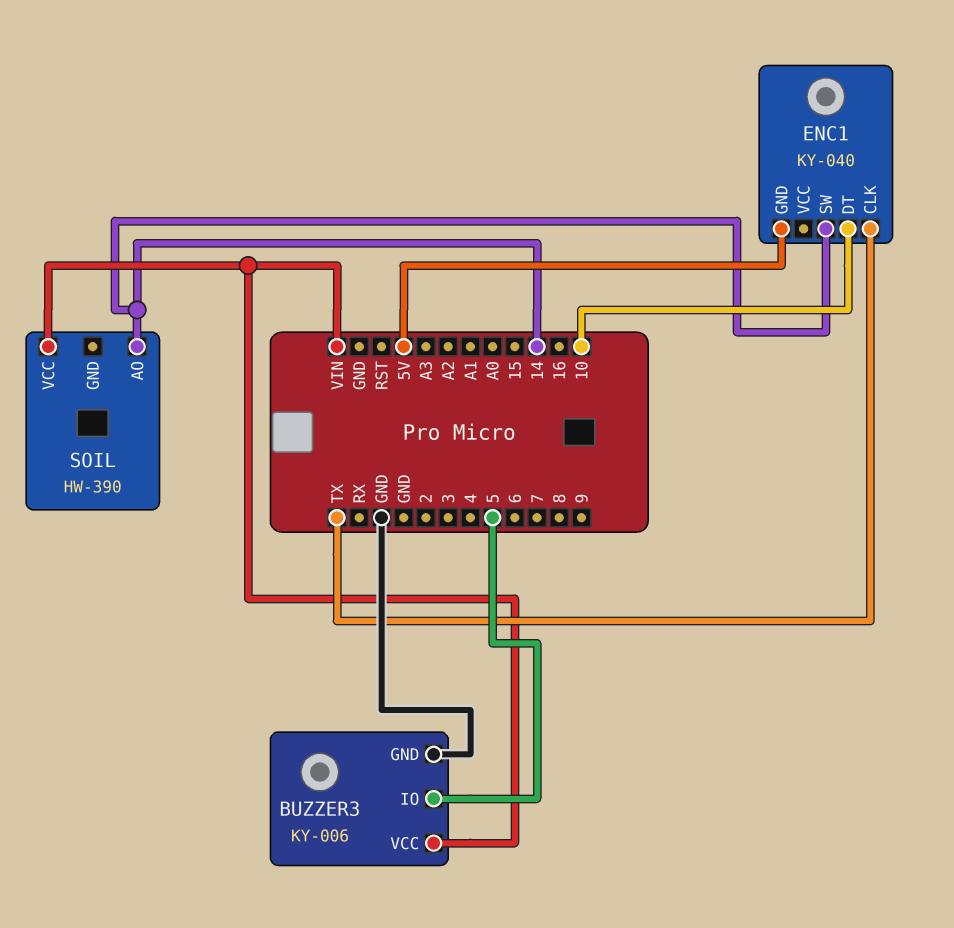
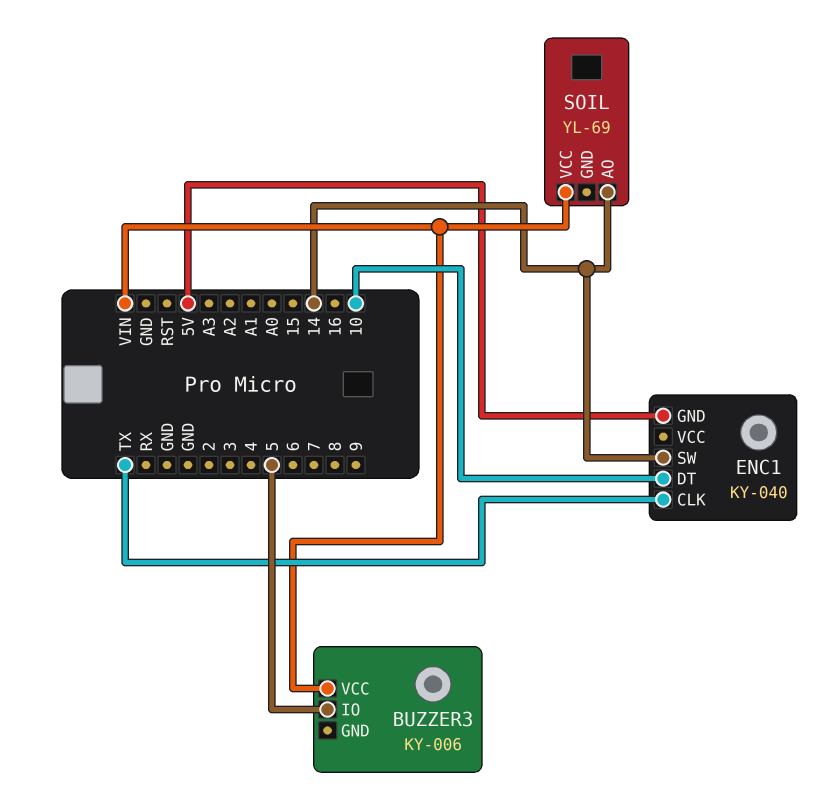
BUZZER3 pin GND: GND -> none
SOIL: HW-390 -> YL-69

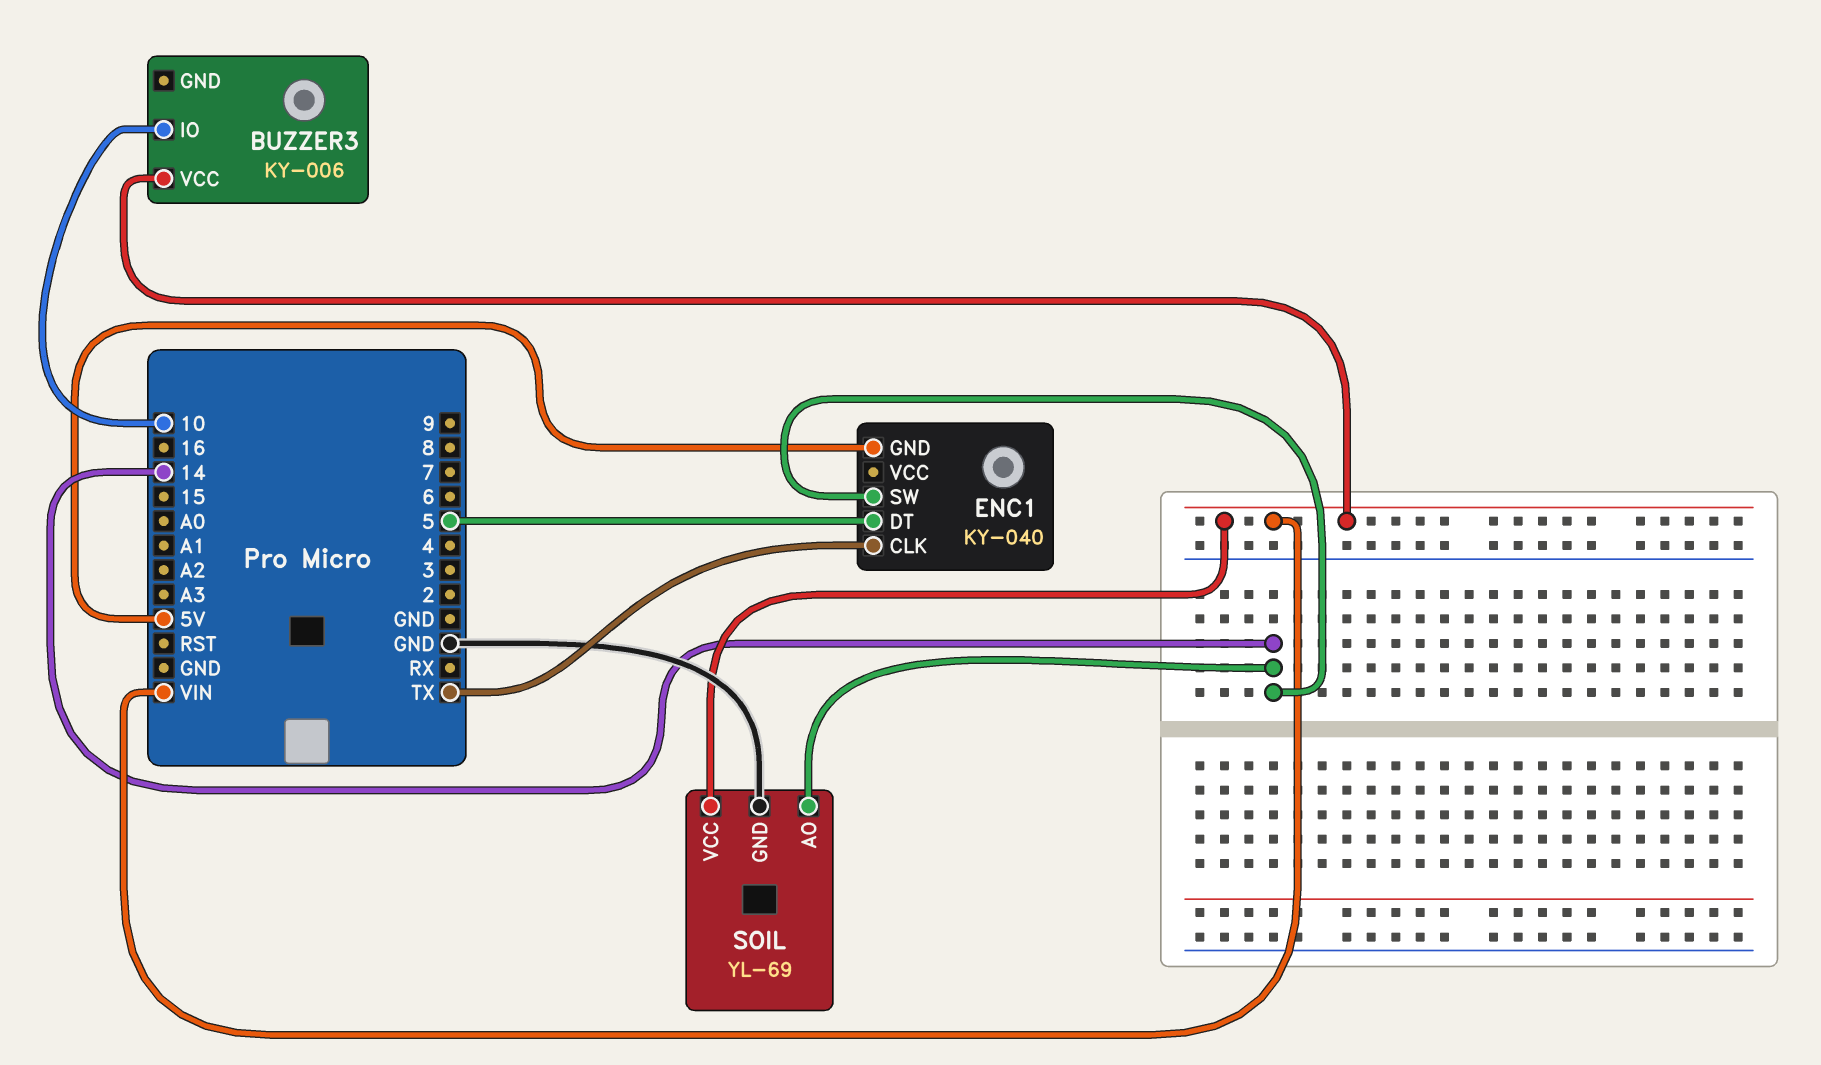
BUZZER3 pin IO: 5 -> 10
ENC1 pin DT: 10 -> 5
SOIL pin GND: none -> GND

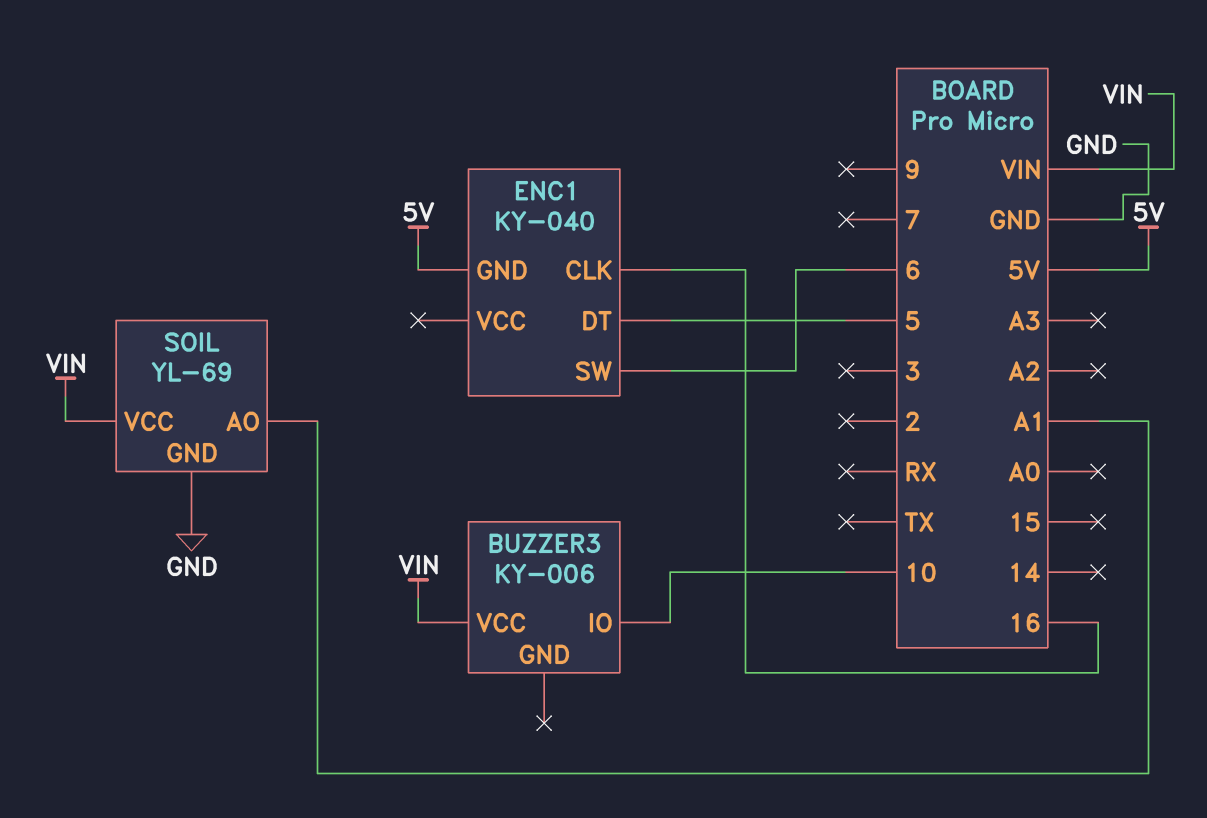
ENC1 pin CLK: TX -> 16
ENC1 pin SW: 14 -> 6
SOIL pin AO: 14 -> A1

